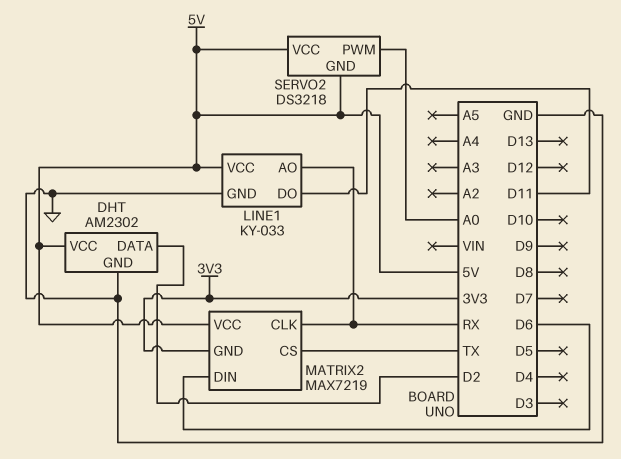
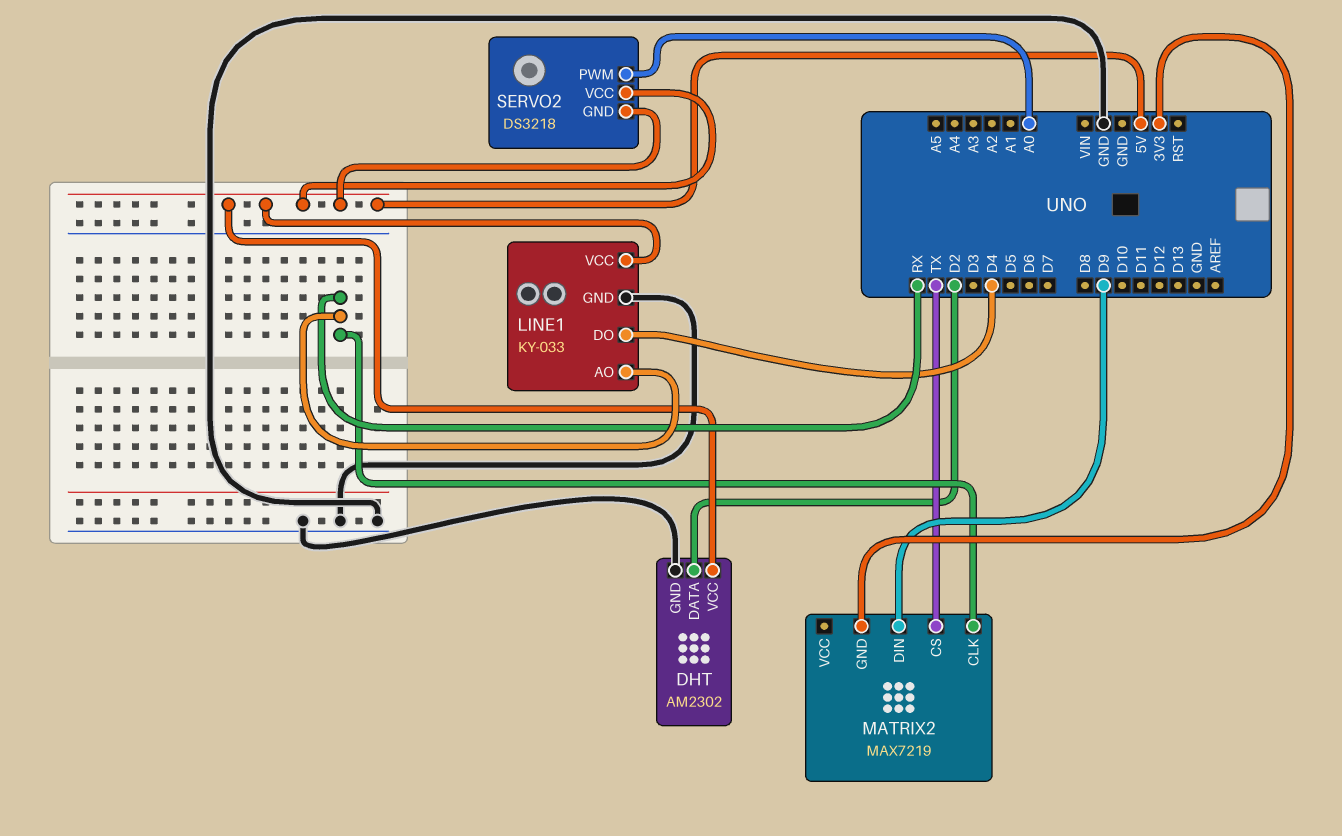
LINE1 pin DO: D11 -> D4
MATRIX2 pin DIN: D6 -> D9
MATRIX2 pin VCC: 5V -> none

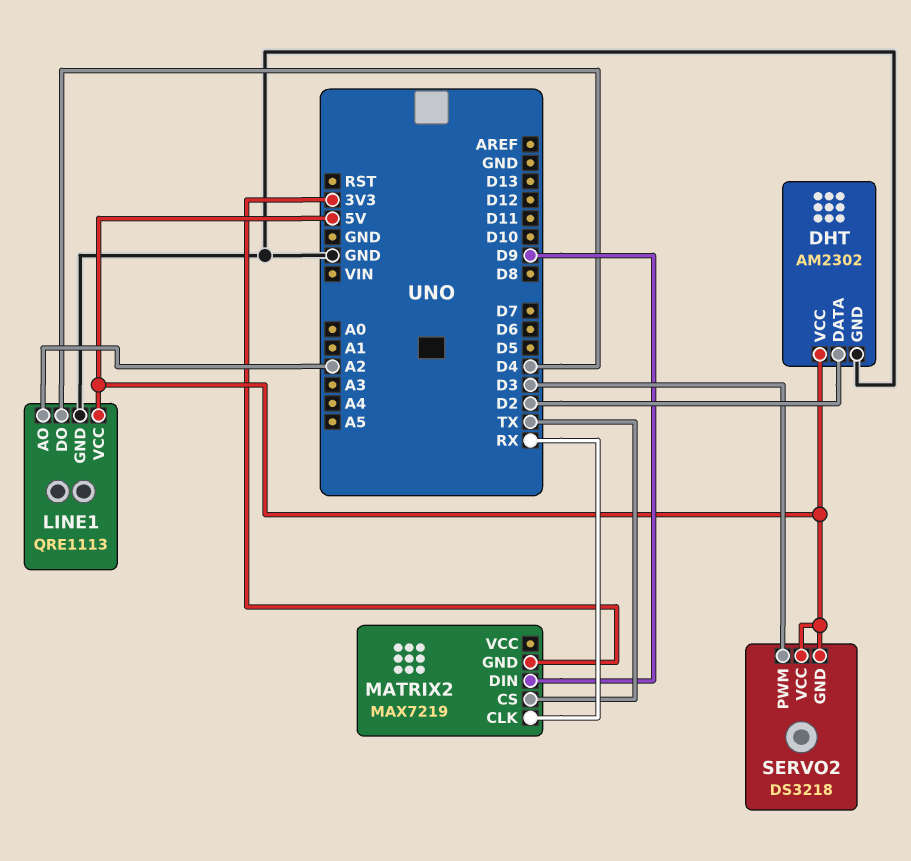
LINE1: KY-033 -> QRE1113
LINE1 pin AO: RX -> A2
SERVO2 pin PWM: A0 -> D3

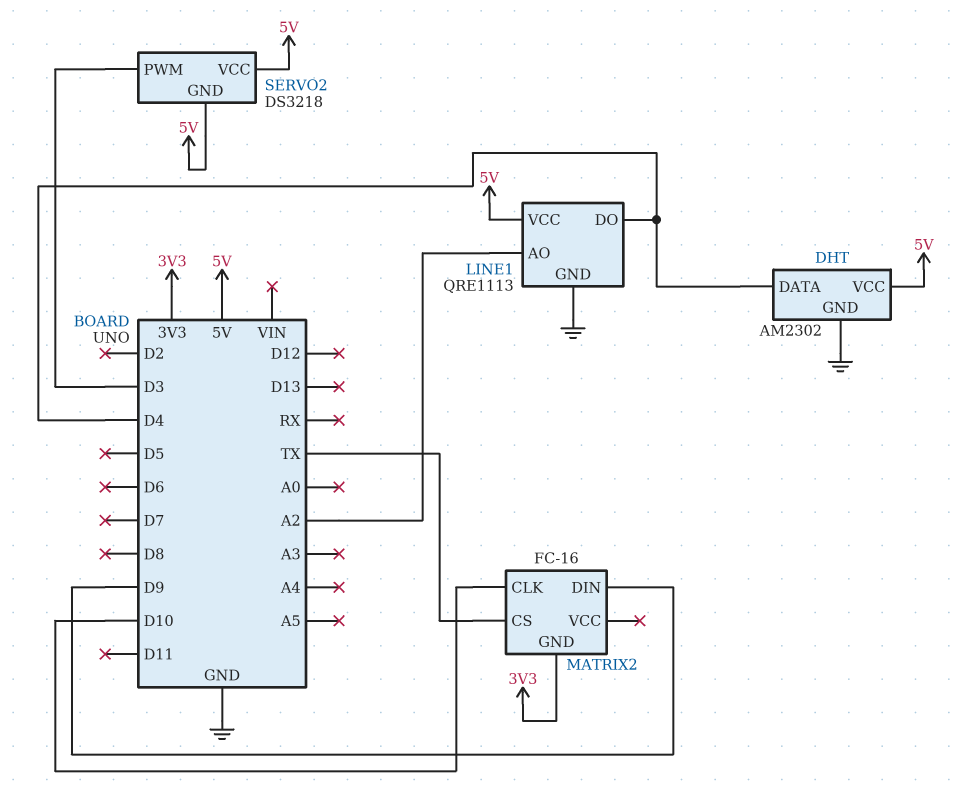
DHT pin DATA: D2 -> D4
MATRIX2: MAX7219 -> FC-16
MATRIX2 pin CLK: RX -> D10

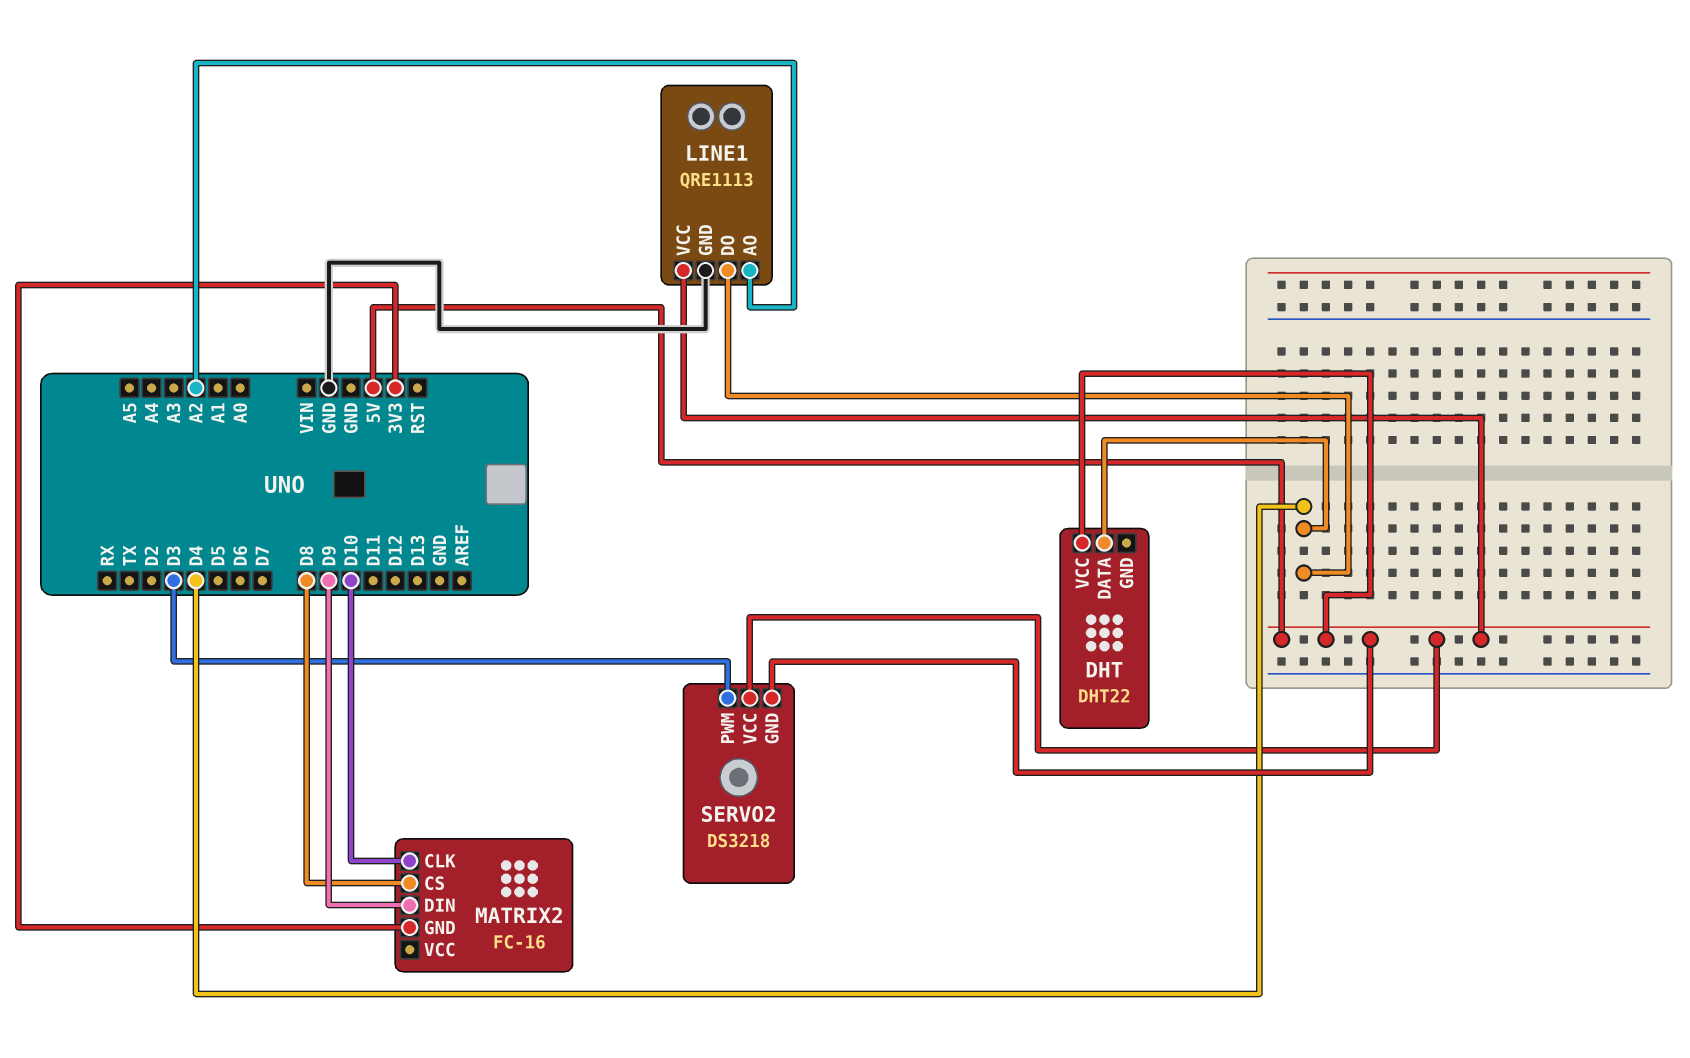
DHT: AM2302 -> DHT22
DHT pin GND: GND -> none
MATRIX2 pin CS: TX -> D8

